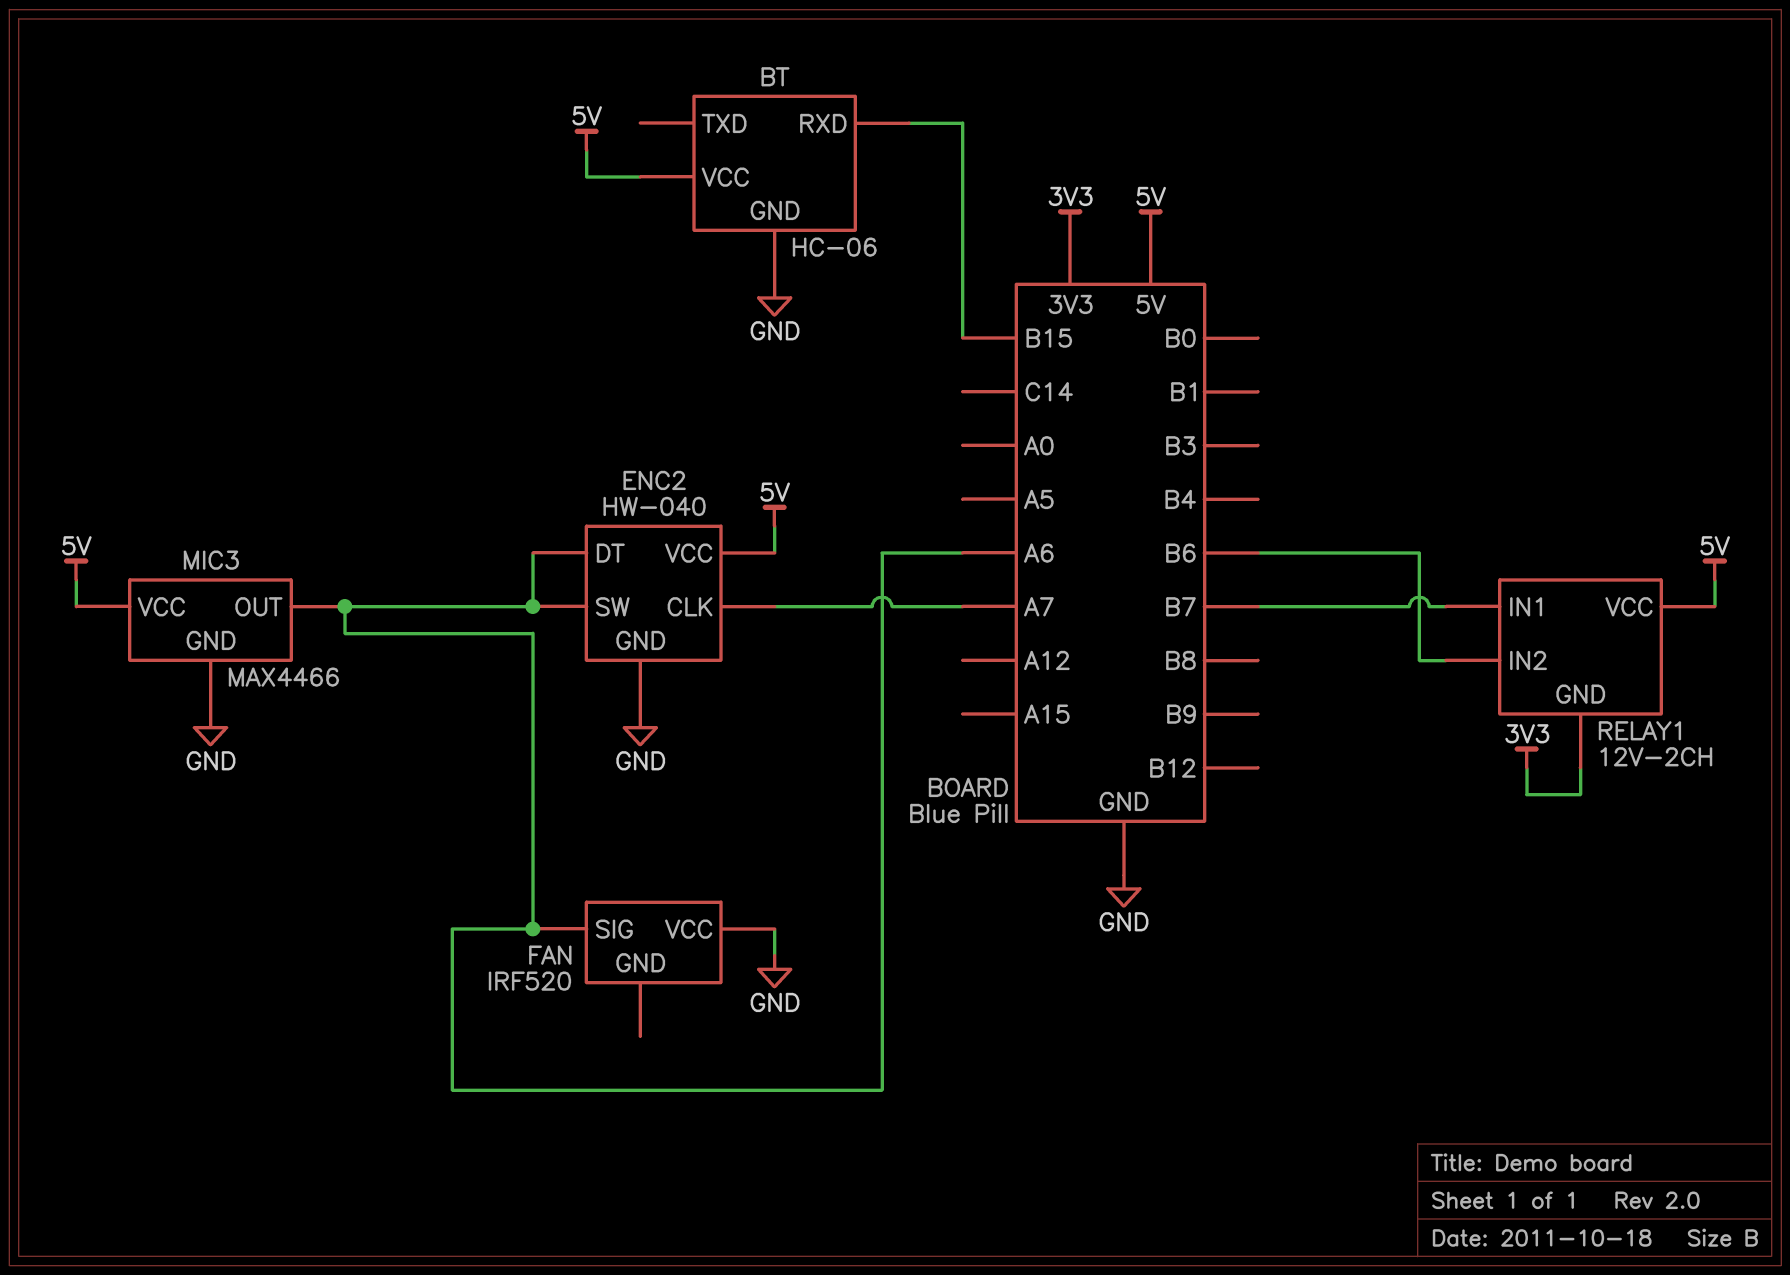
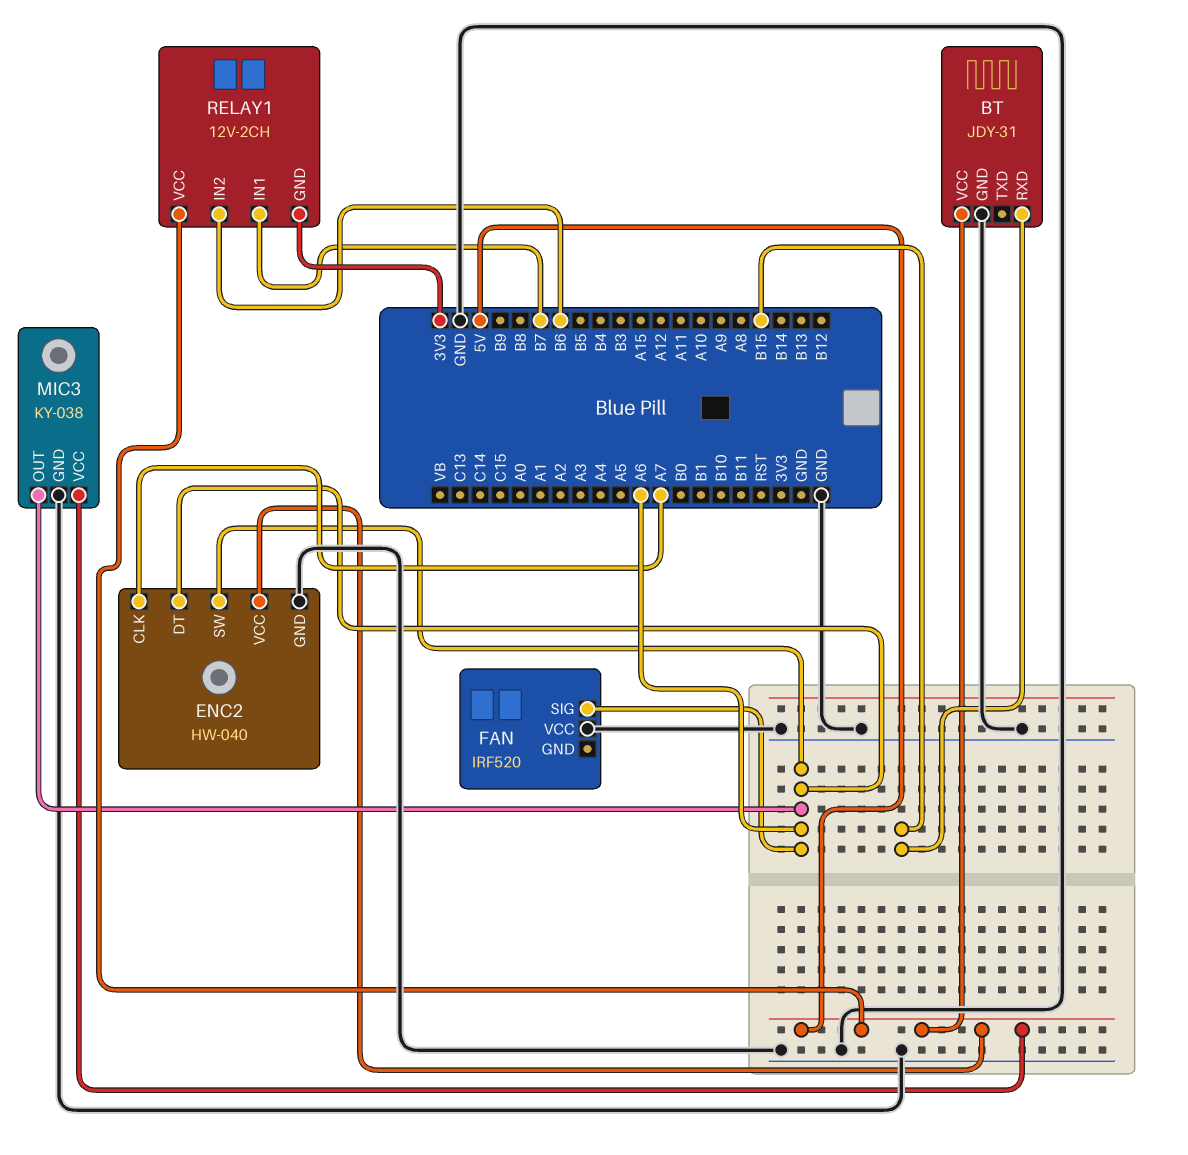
BT: HC-06 -> JDY-31
MIC3: MAX4466 -> KY-038

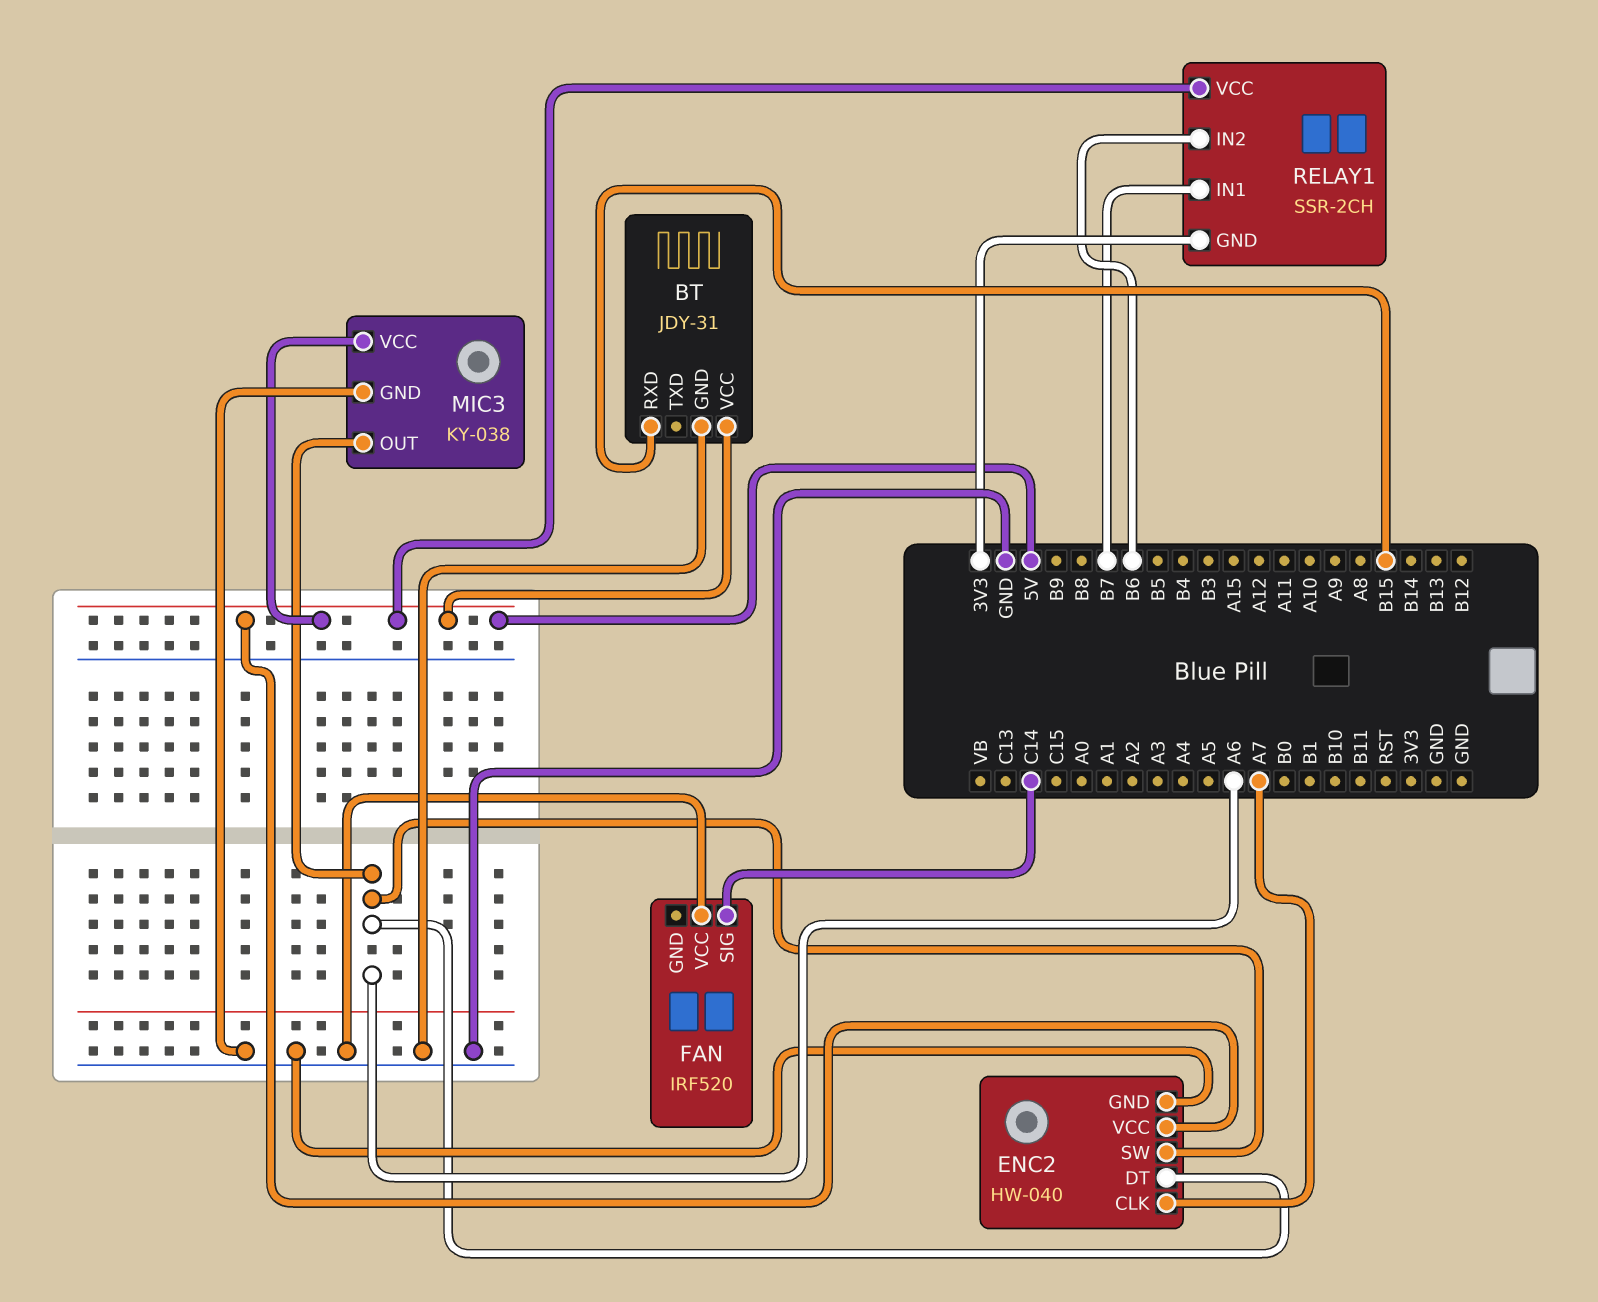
FAN pin SIG: A6 -> C14
RELAY1: 12V-2CH -> SSR-2CH

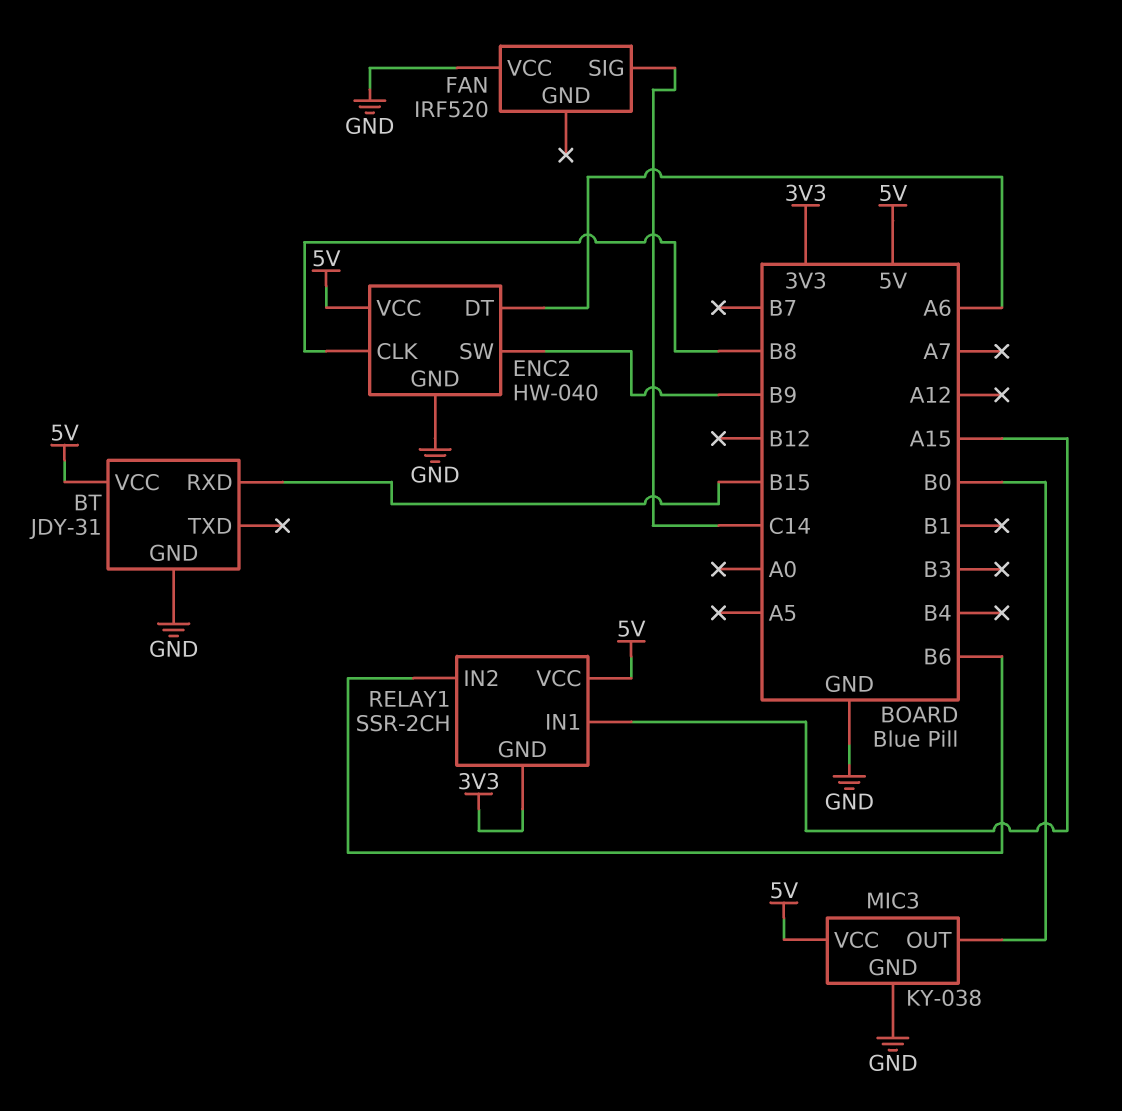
ENC2 pin CLK: A7 -> B8
ENC2 pin SW: A6 -> B9
MIC3 pin OUT: A6 -> B0
RELAY1 pin IN1: B7 -> A15

